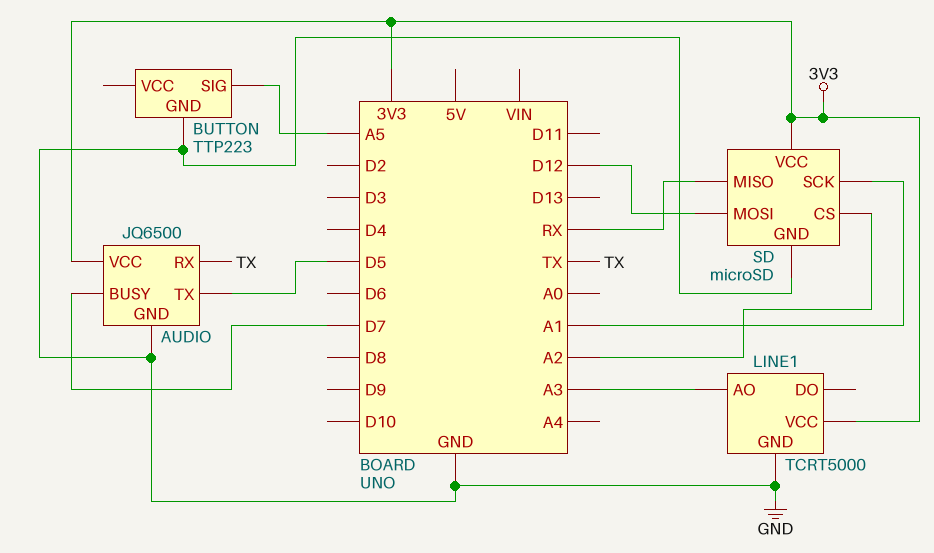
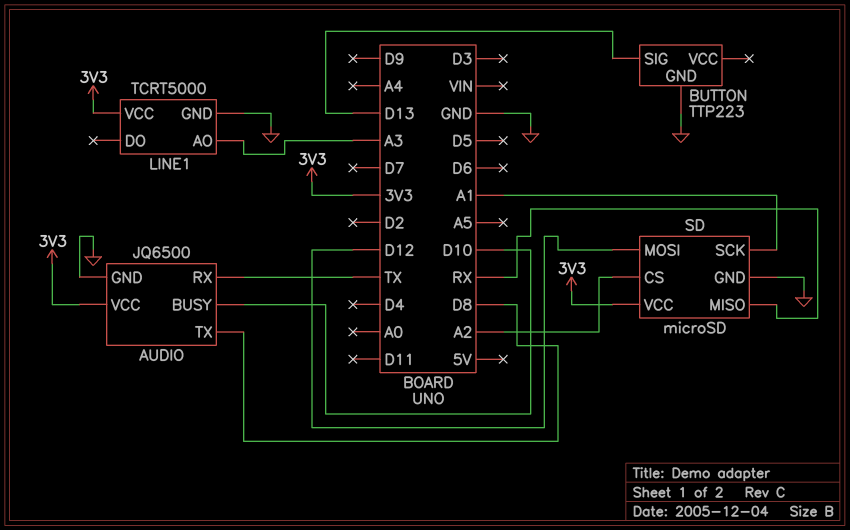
AUDIO pin BUSY: D7 -> D10
AUDIO pin TX: D5 -> D8
BUTTON pin SIG: A5 -> D13

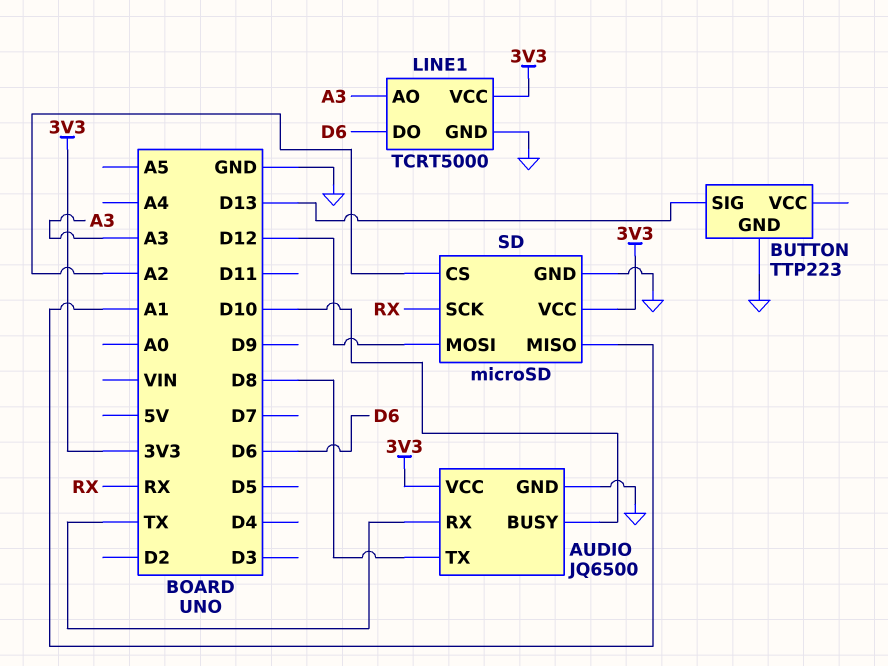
LINE1 pin DO: none -> D6
SD pin MISO: RX -> A1
SD pin SCK: A1 -> RX

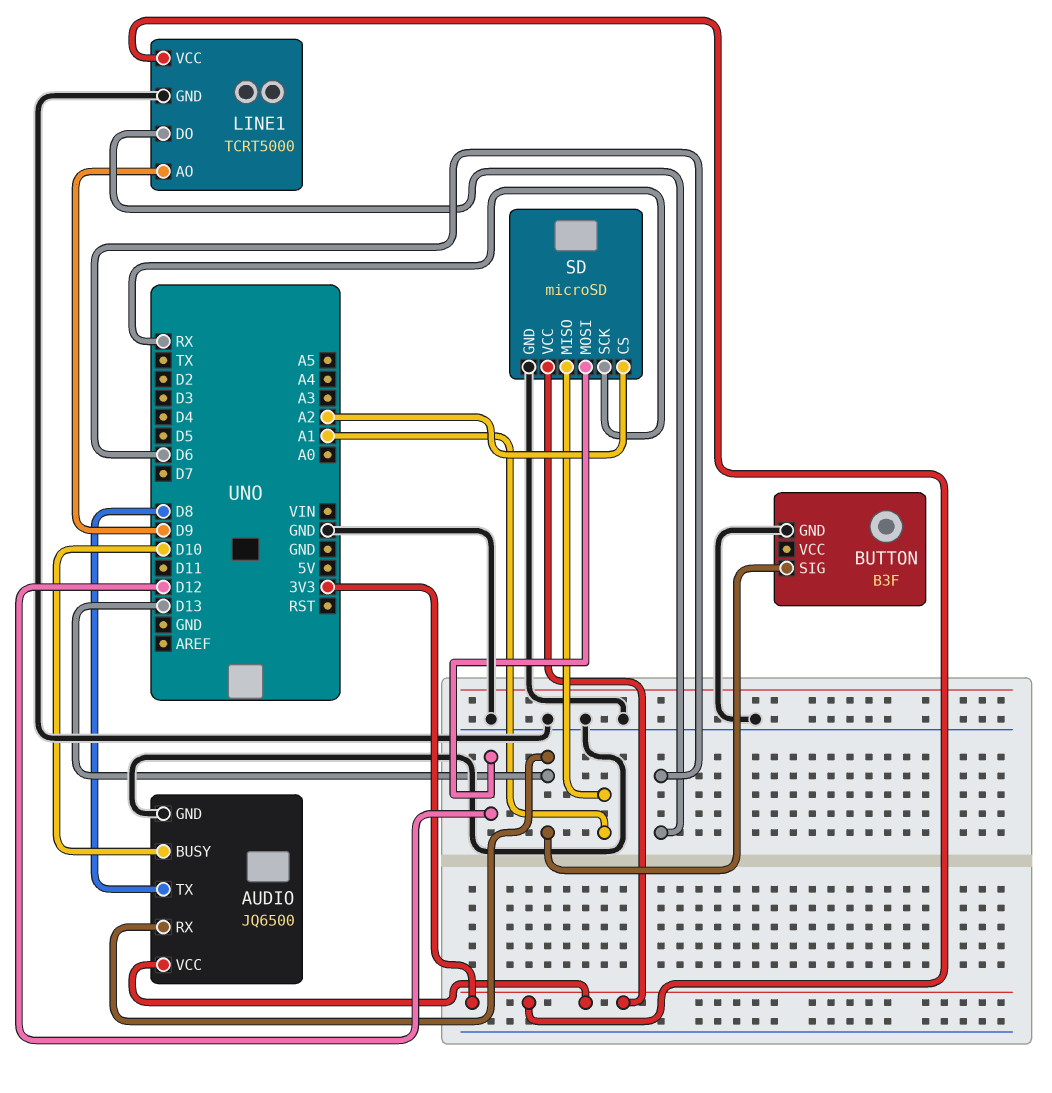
AUDIO pin RX: TX -> D13
BUTTON: TTP223 -> B3F
LINE1 pin AO: A3 -> D9

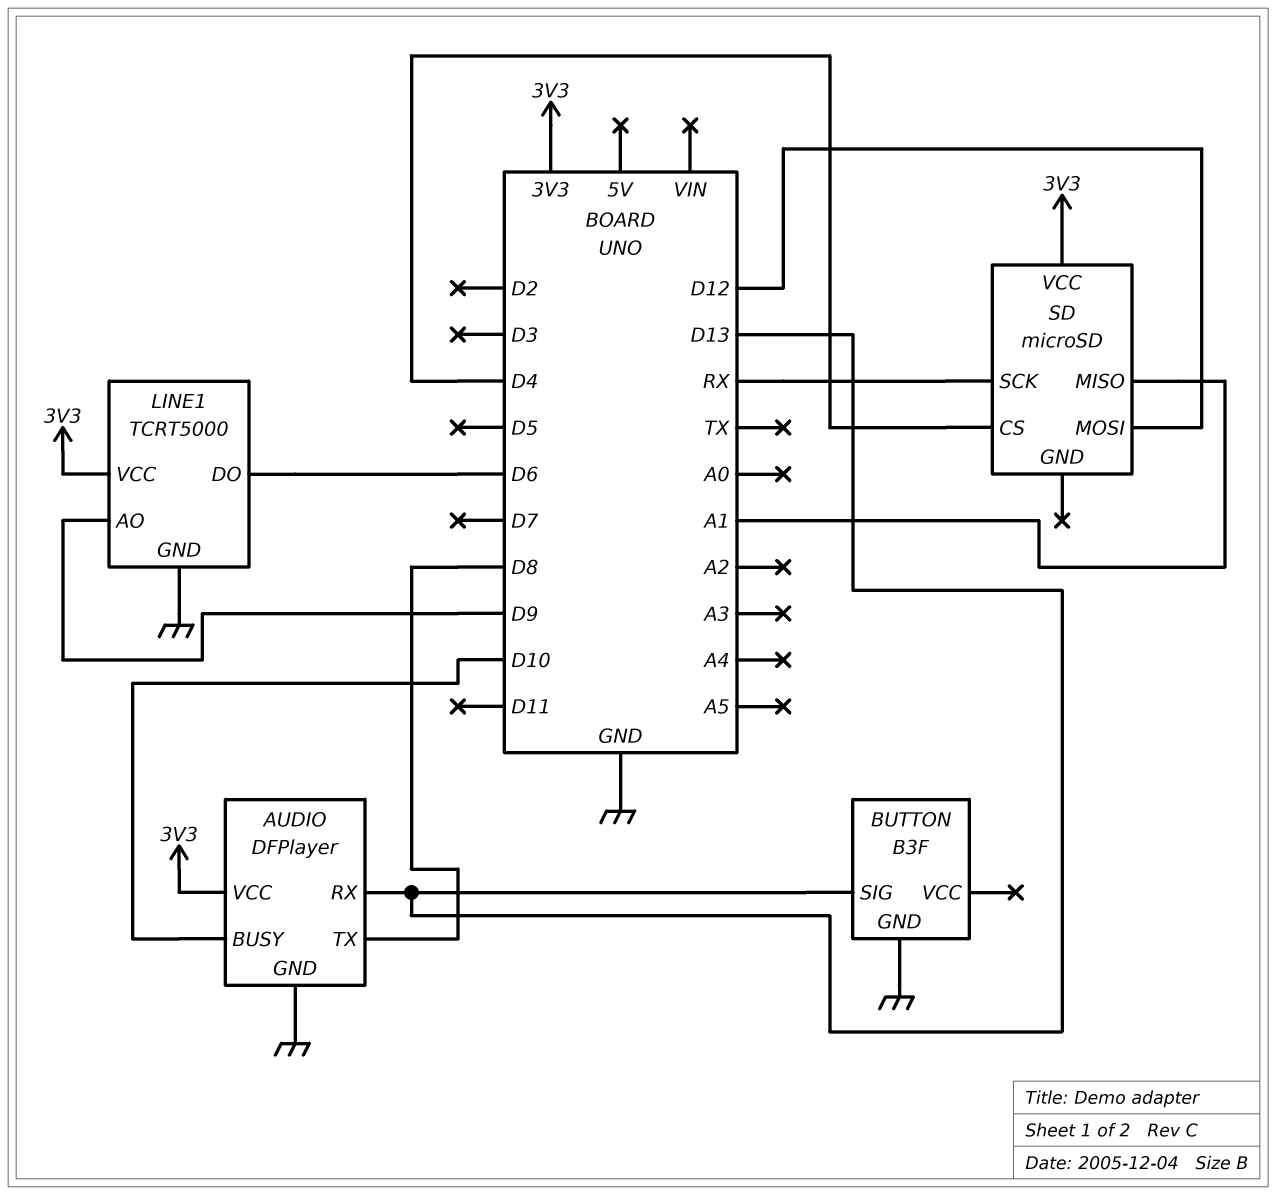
AUDIO: JQ6500 -> DFPlayer
SD pin CS: A2 -> D4
SD pin GND: GND -> none

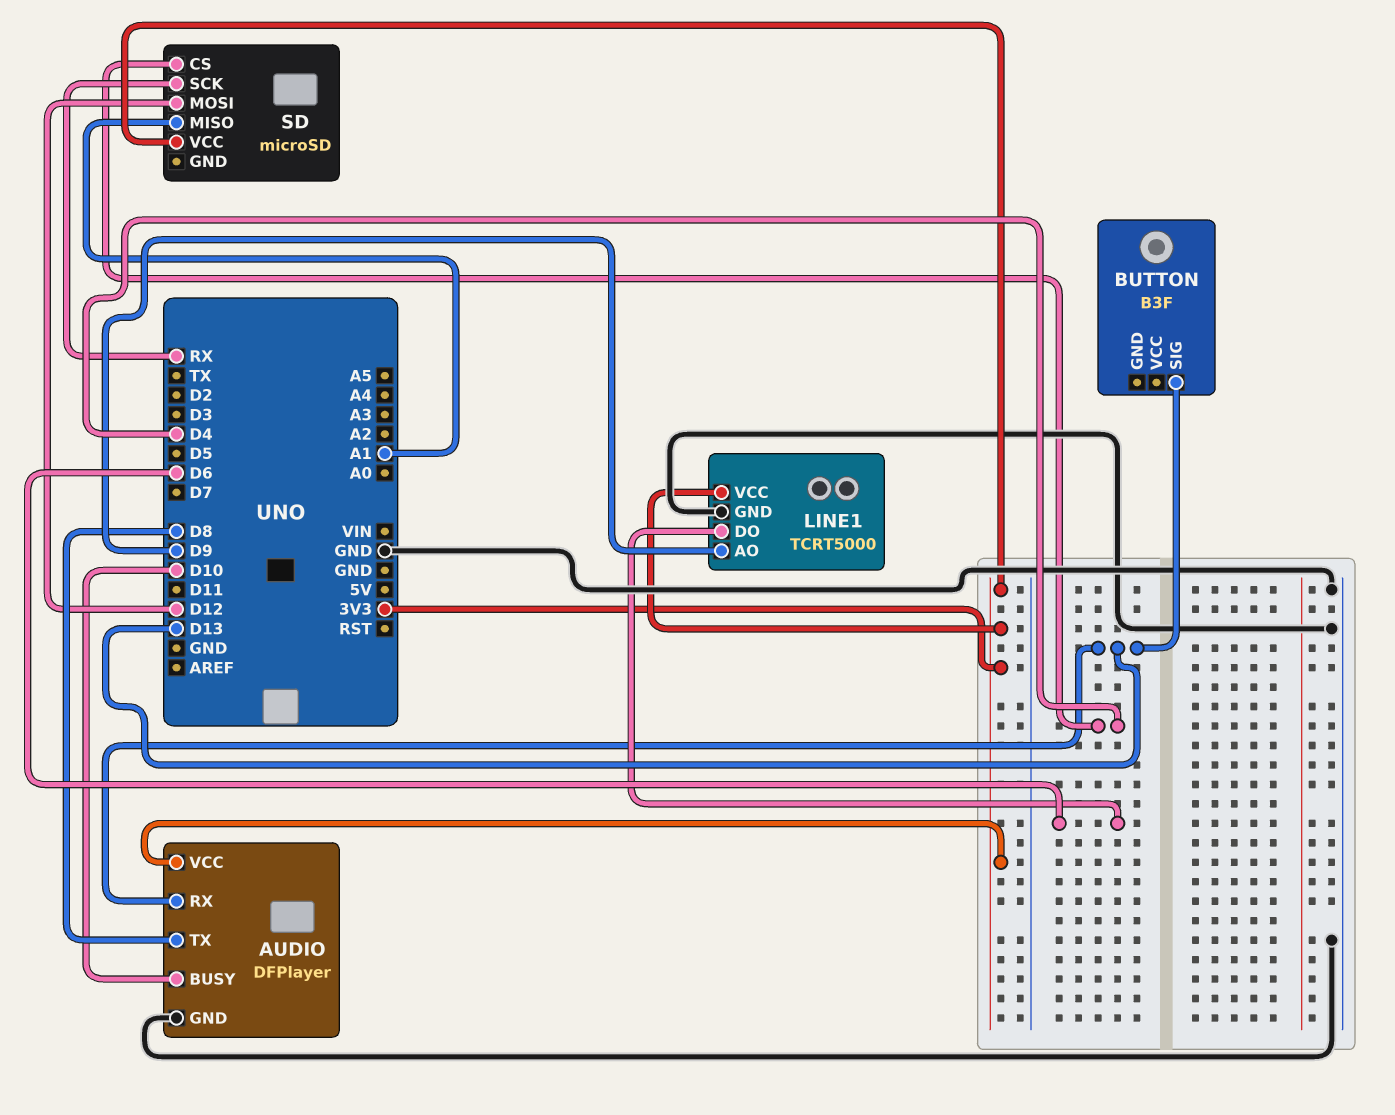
BUTTON pin GND: GND -> none

